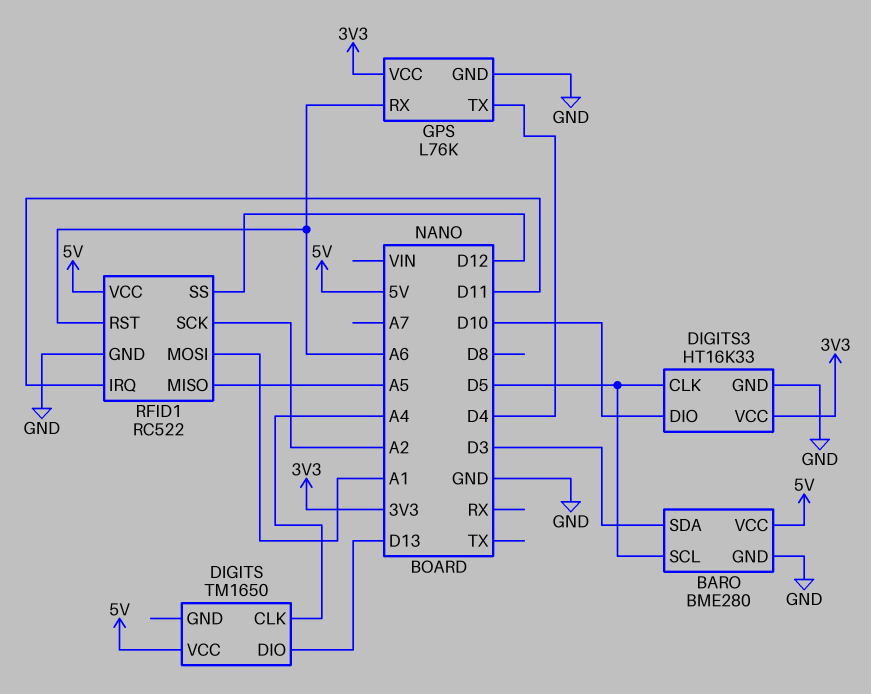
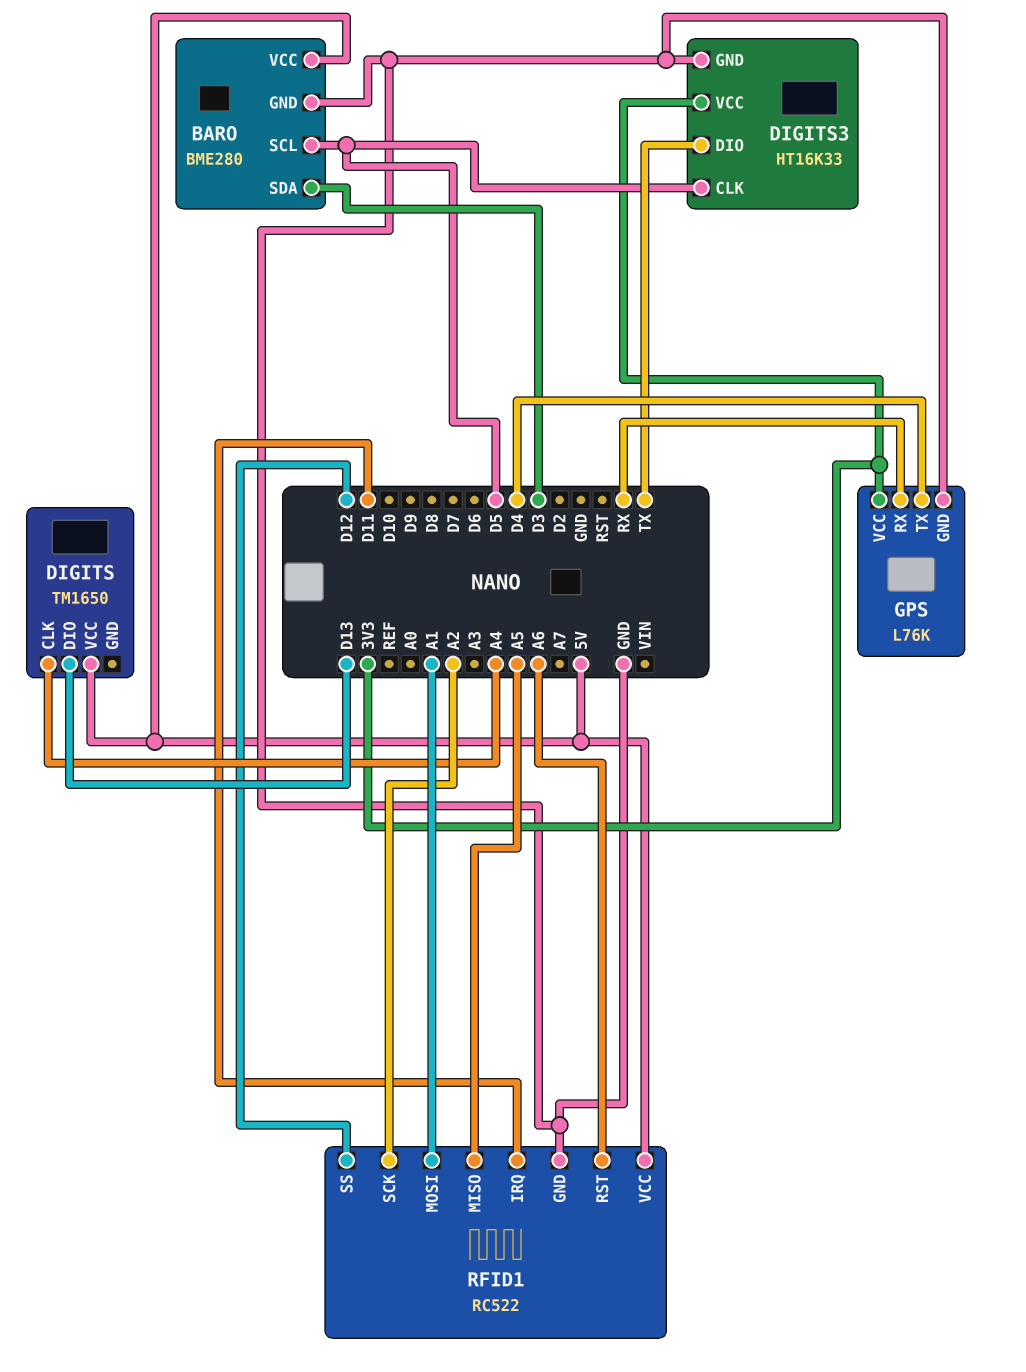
DIGITS3 pin DIO: D10 -> TX
GPS pin RX: A6 -> RX

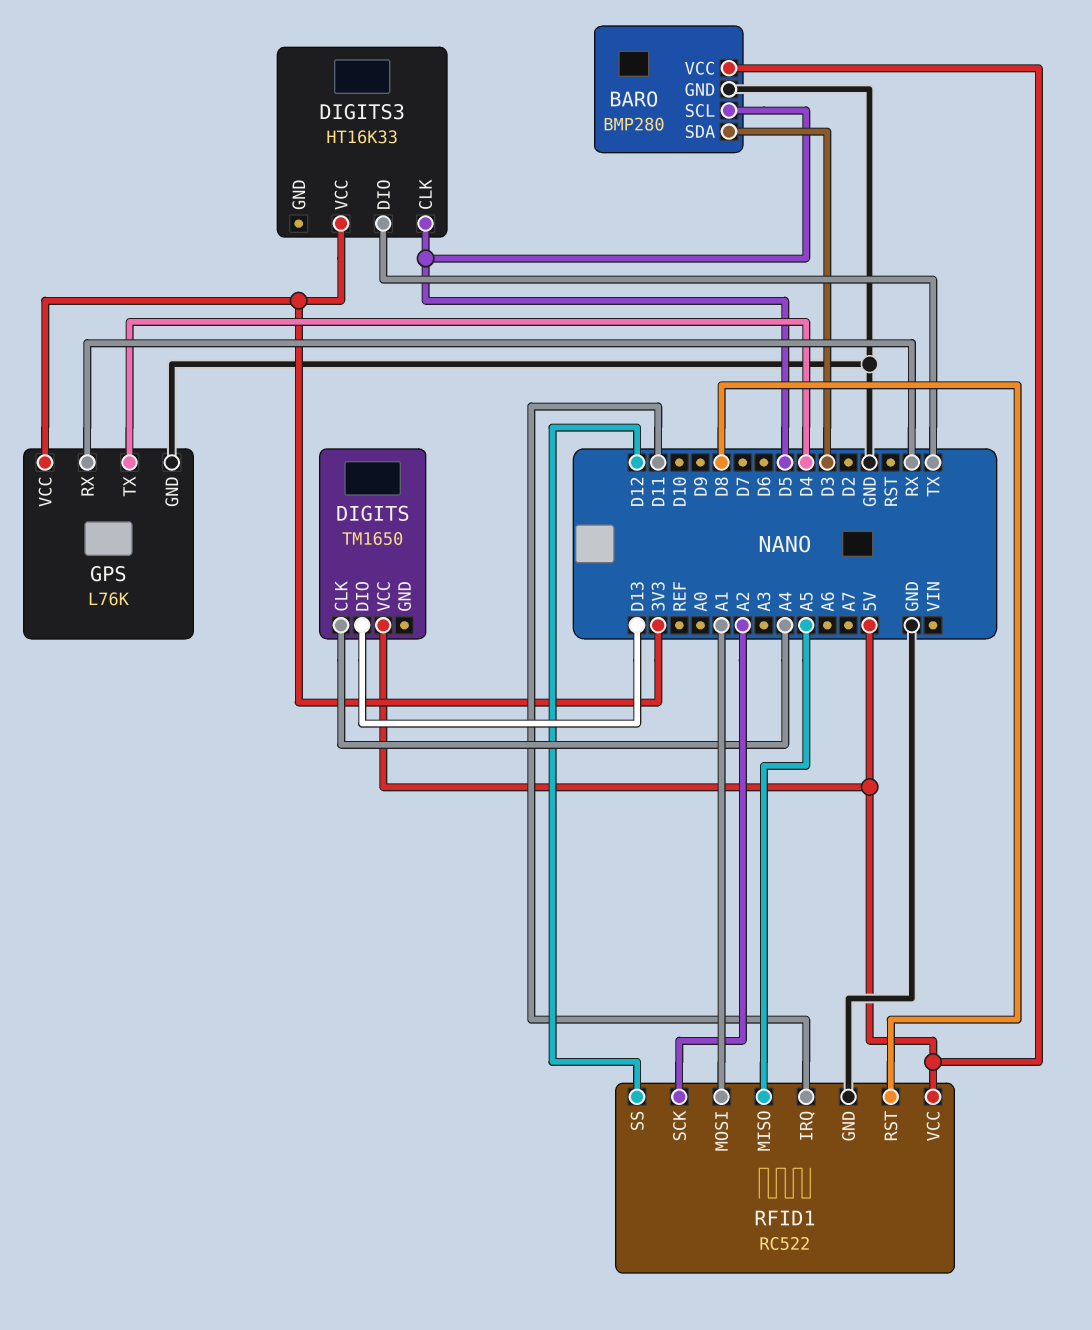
BARO: BME280 -> BMP280
DIGITS3 pin GND: GND -> none
RFID1 pin RST: A6 -> D8

